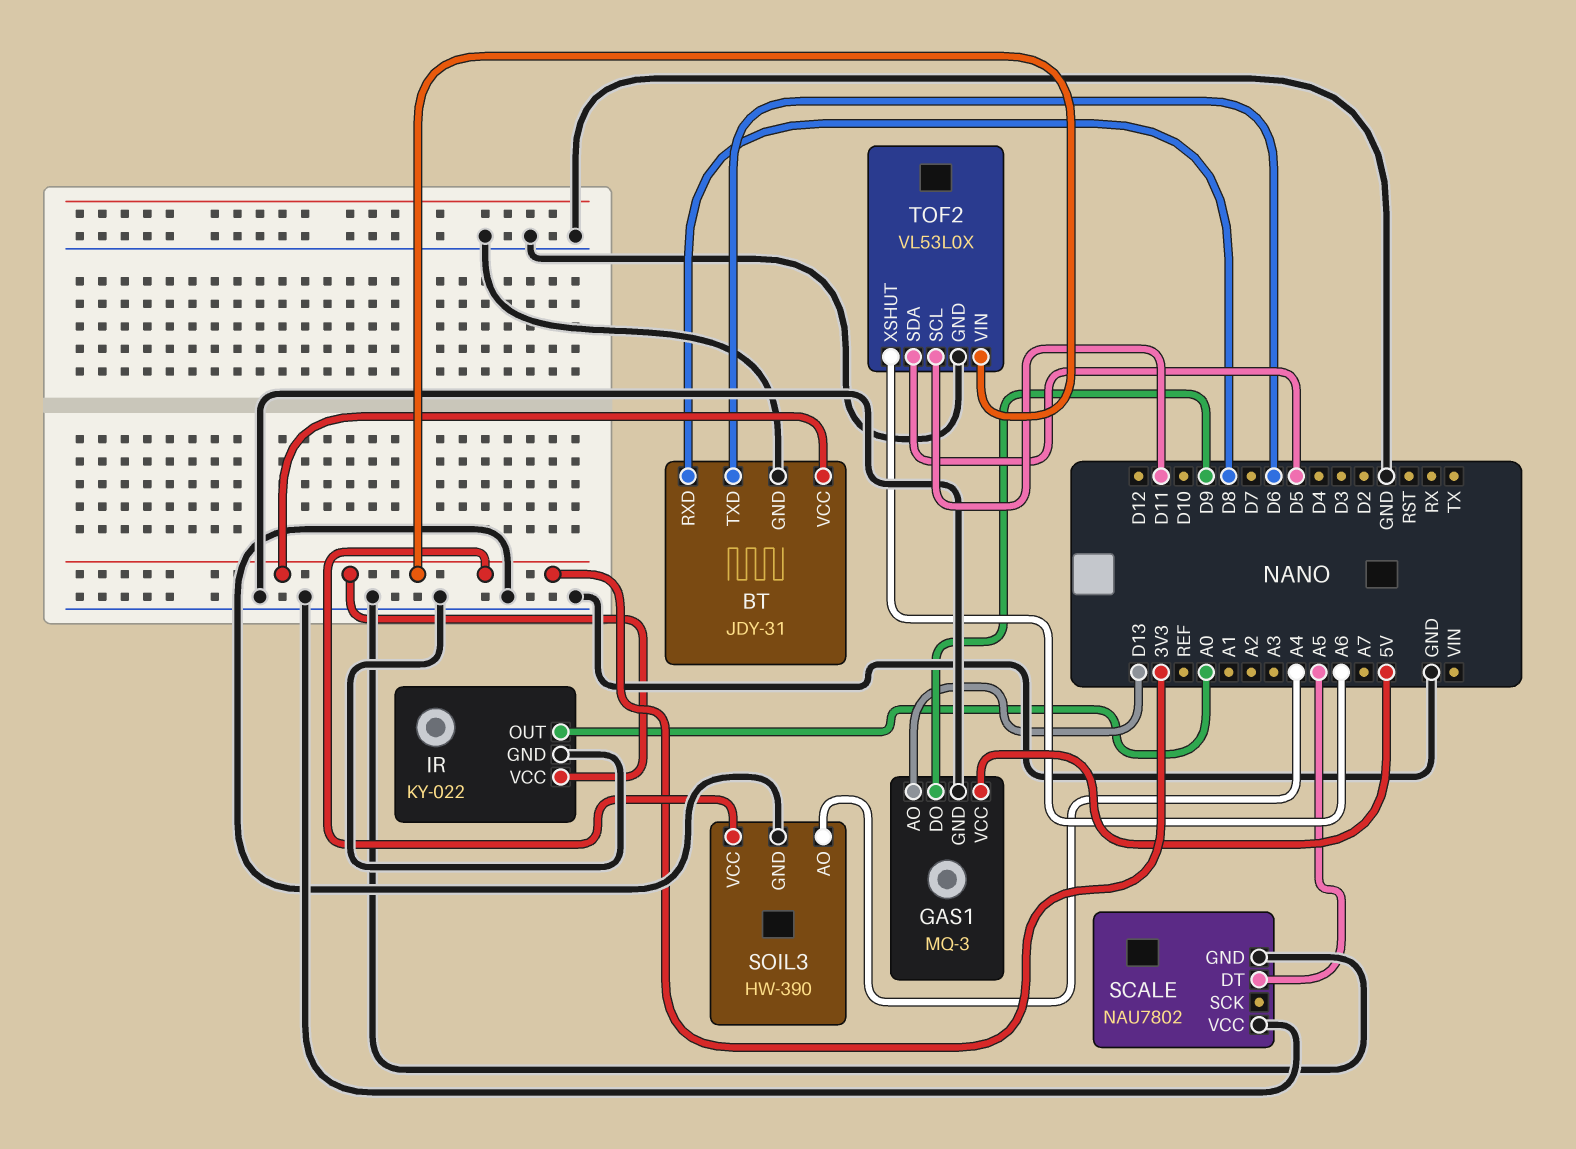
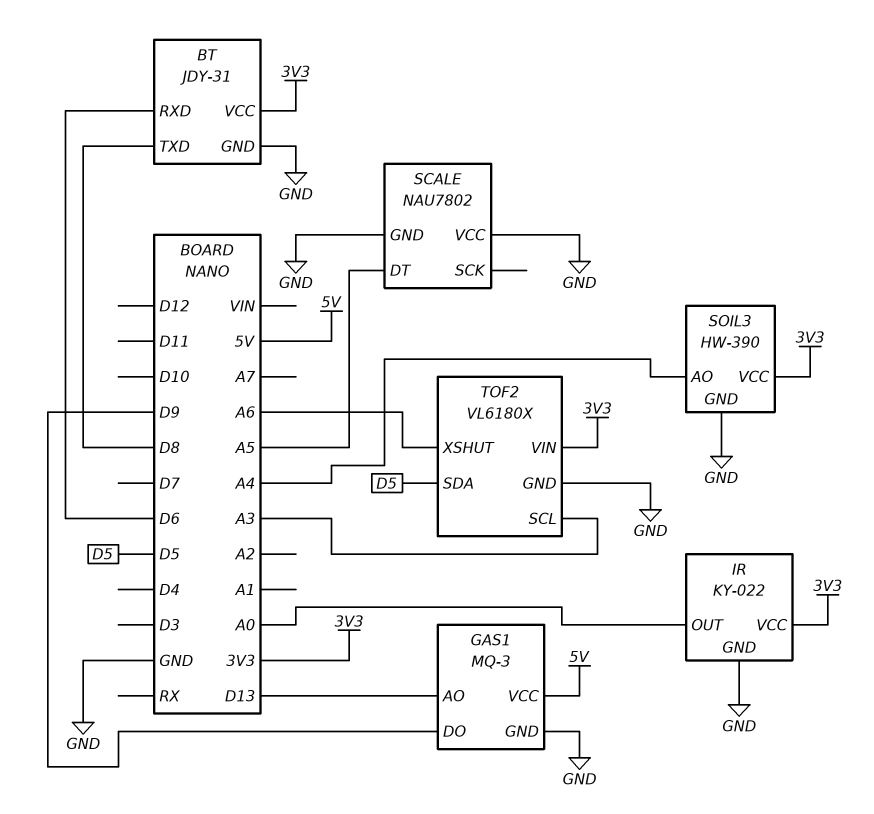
BT pin RXD: D8 -> D6
BT pin TXD: D6 -> D8
TOF2: VL53L0X -> VL6180X
TOF2 pin SCL: D11 -> A3

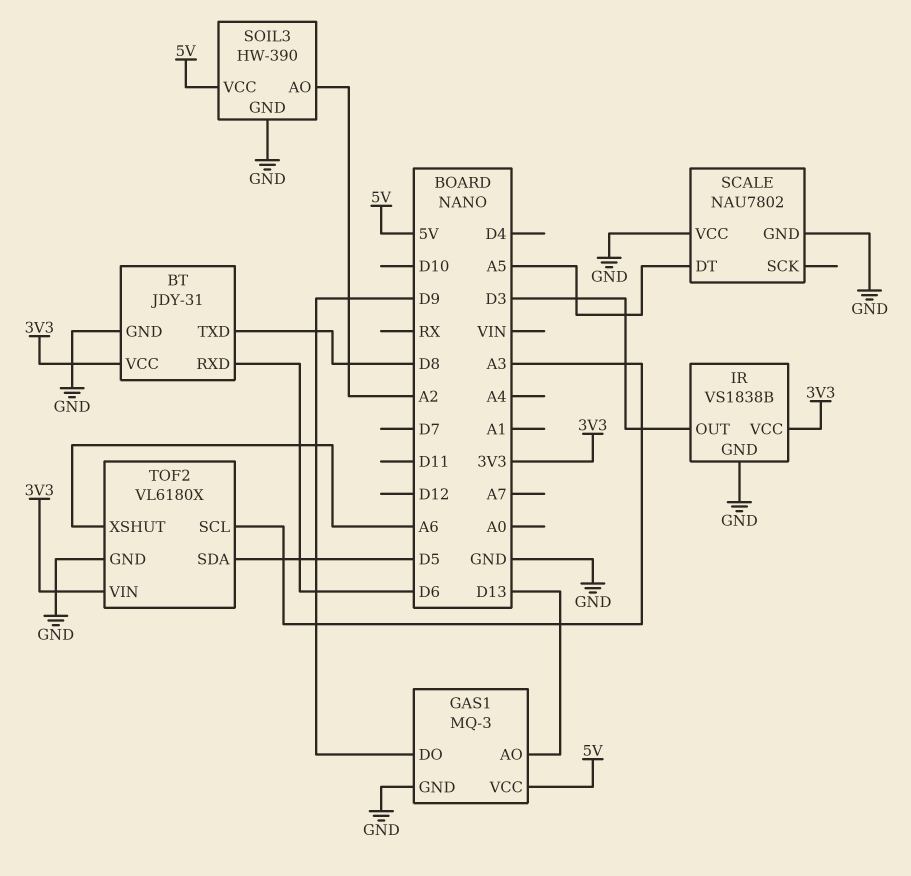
IR: KY-022 -> VS1838B
IR pin OUT: A0 -> D3
SOIL3 pin AO: A4 -> A2
SOIL3 pin VCC: 3V3 -> 5V

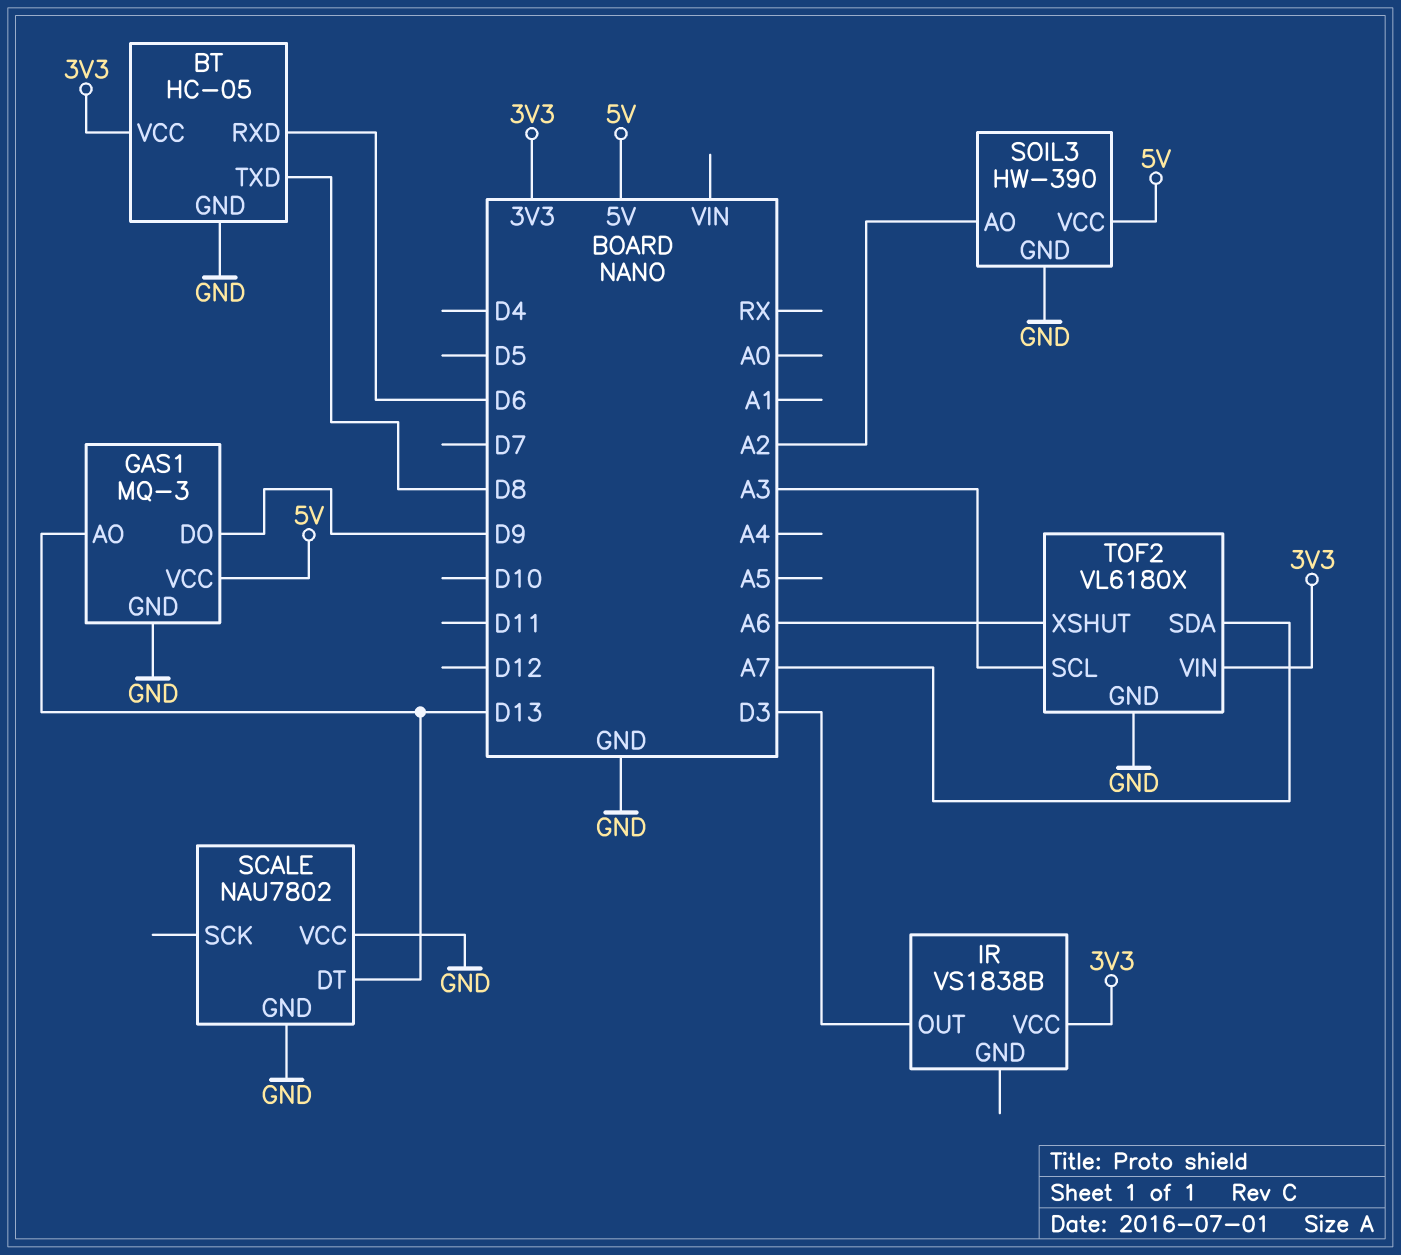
BT: JDY-31 -> HC-05
IR pin GND: GND -> none
SCALE pin DT: A5 -> D13
TOF2 pin SDA: D5 -> A7

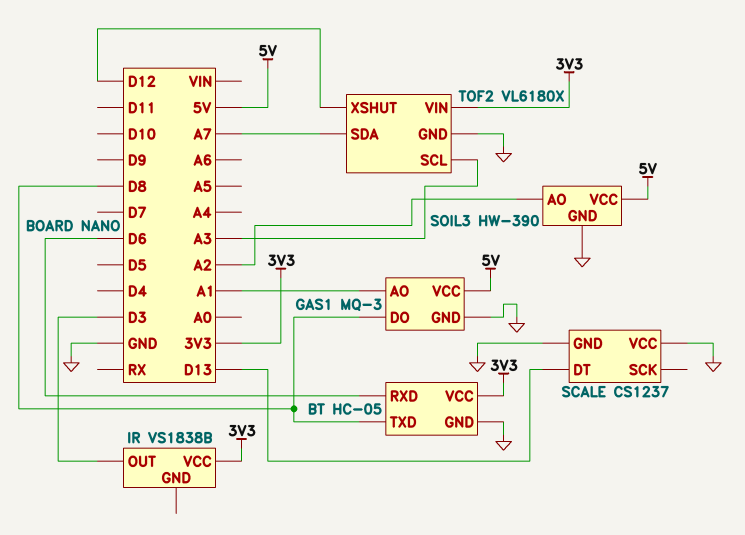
GAS1 pin AO: D13 -> A1
GAS1 pin DO: D9 -> D8
SCALE: NAU7802 -> CS1237
TOF2 pin XSHUT: A6 -> D12

